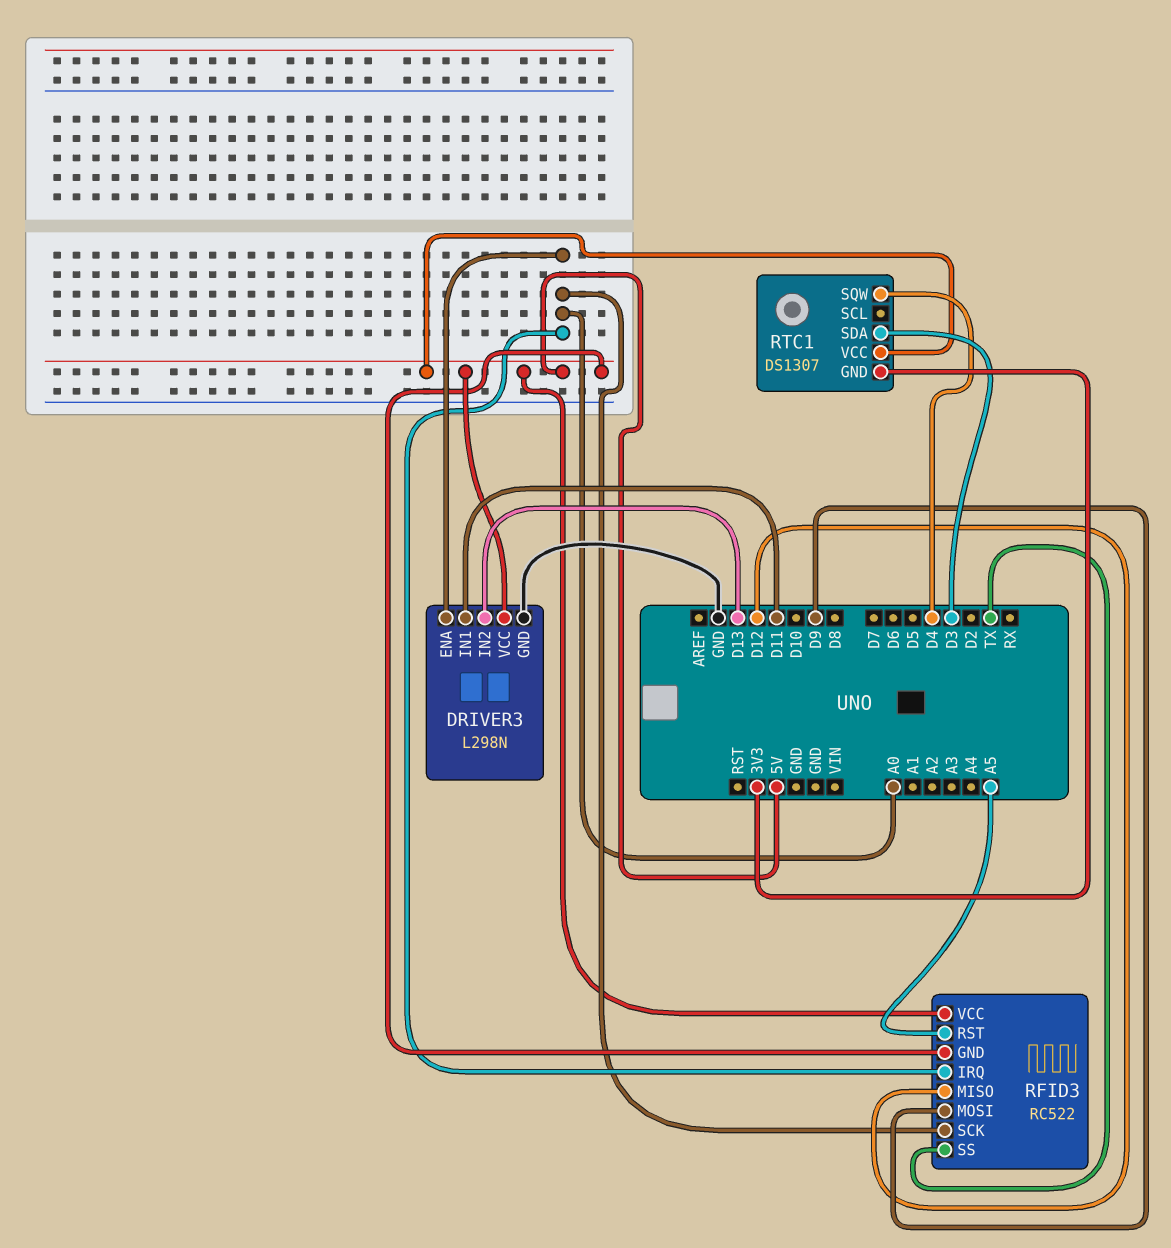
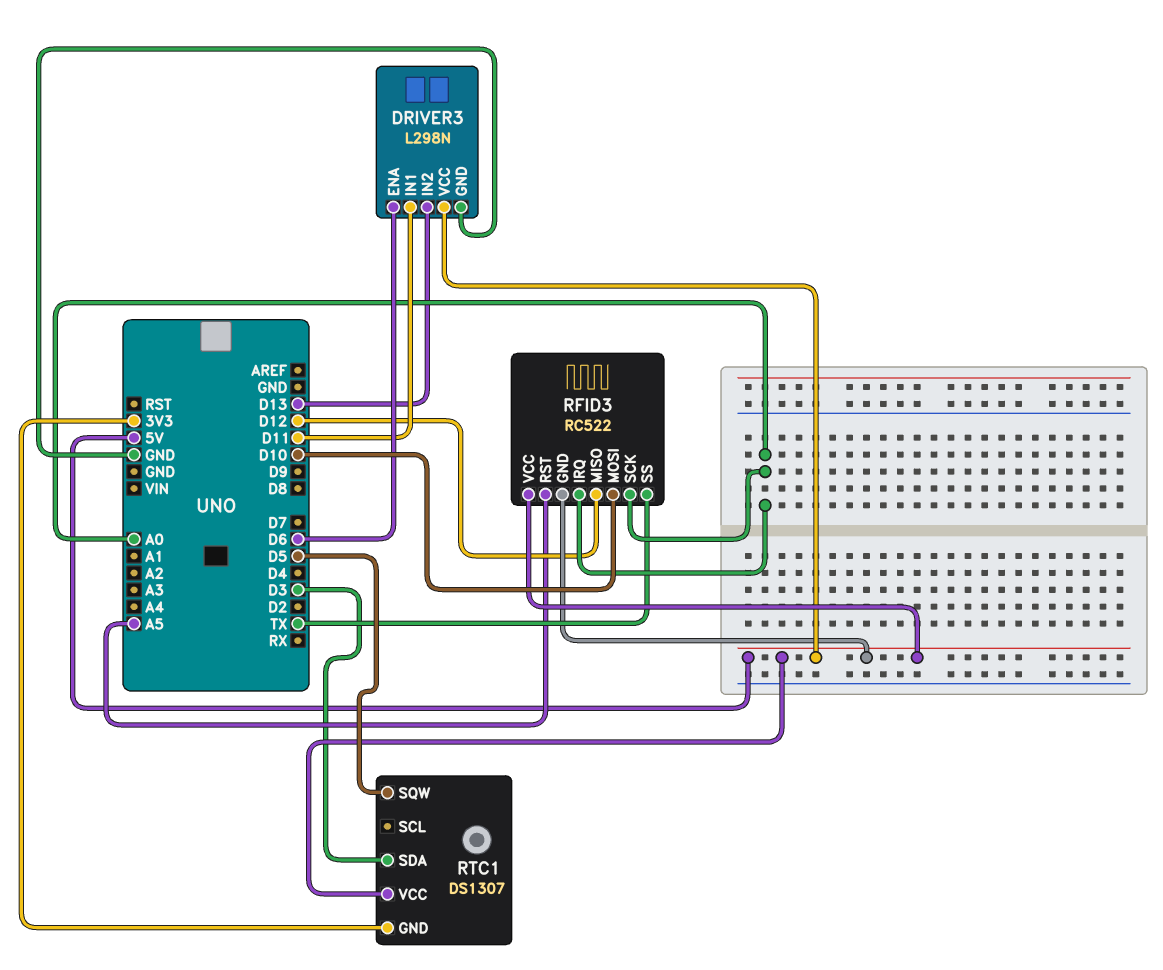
DRIVER3 pin ENA: A0 -> D6
RFID3 pin MOSI: D9 -> D10
RTC1 pin SQW: D4 -> D5

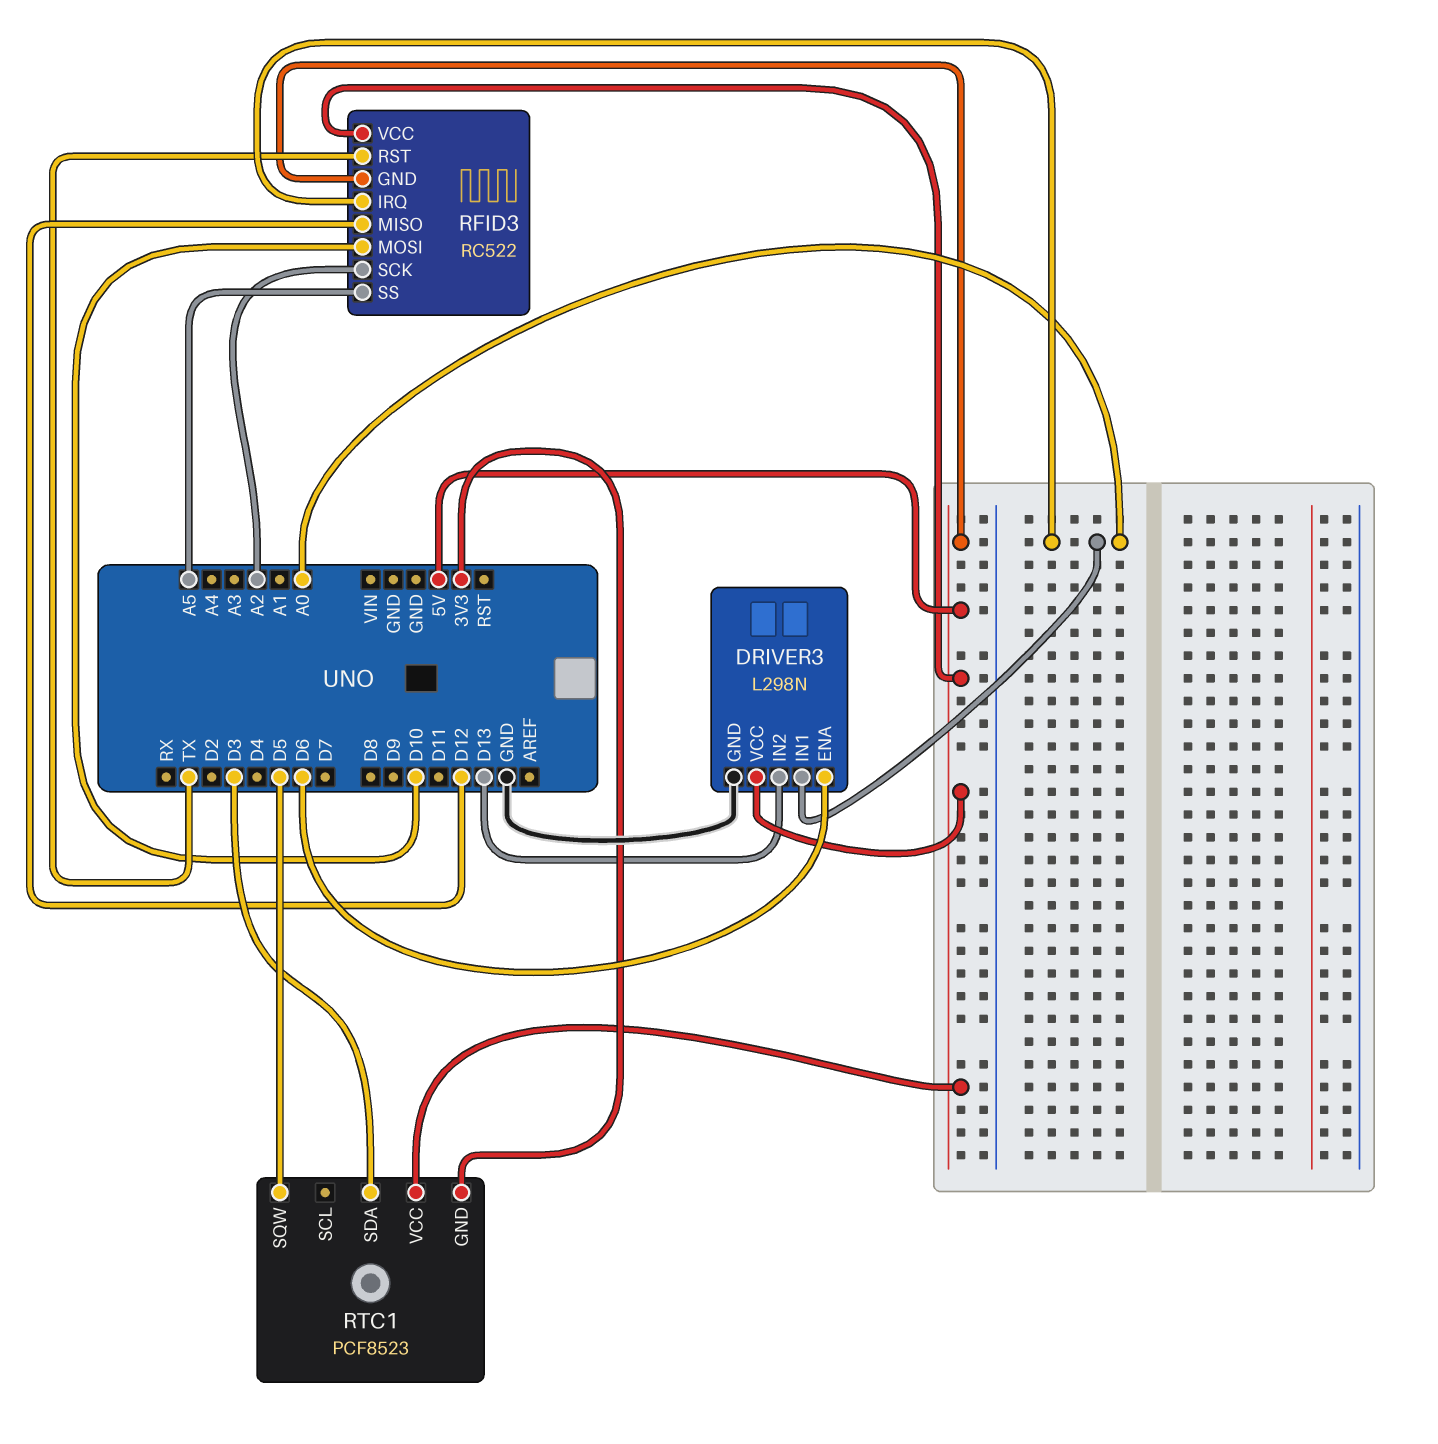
DRIVER3 pin IN1: D11 -> A0
RFID3 pin RST: A5 -> TX
RFID3 pin SCK: A0 -> A2
RFID3 pin SS: TX -> A5
RTC1: DS1307 -> PCF8523

